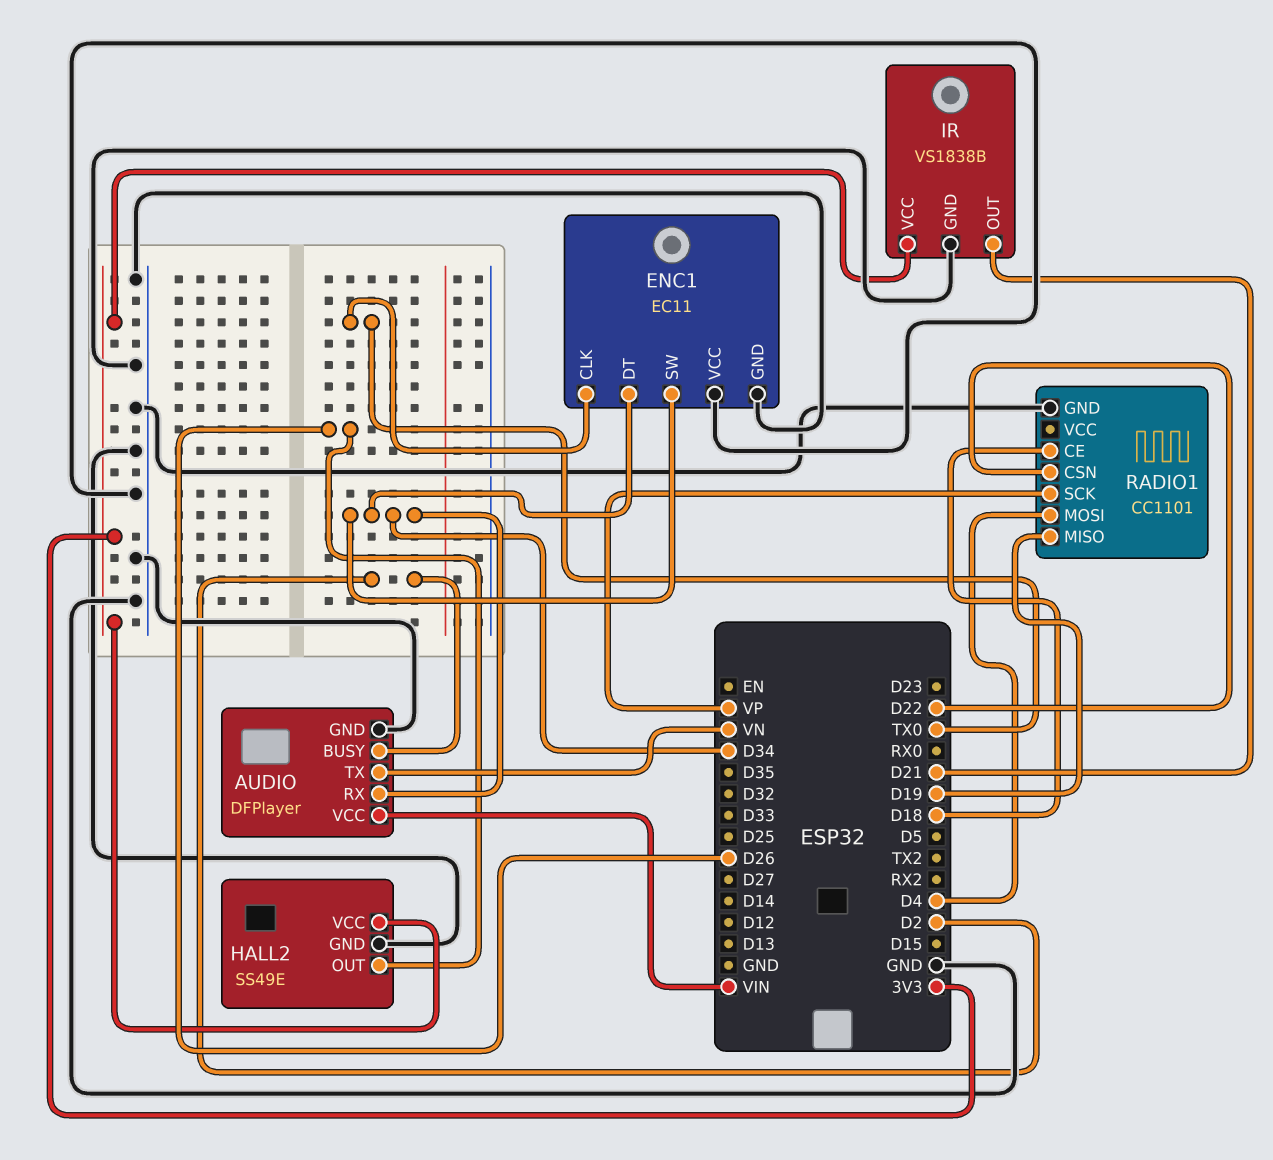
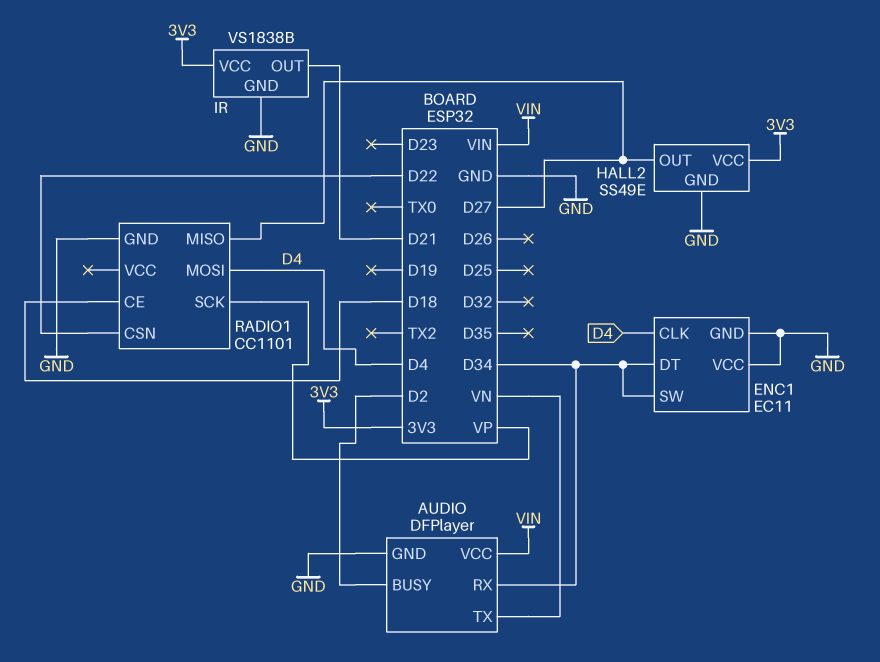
ENC1 pin CLK: TX0 -> D4
HALL2 pin OUT: D26 -> D27
RADIO1 pin MISO: D19 -> D27

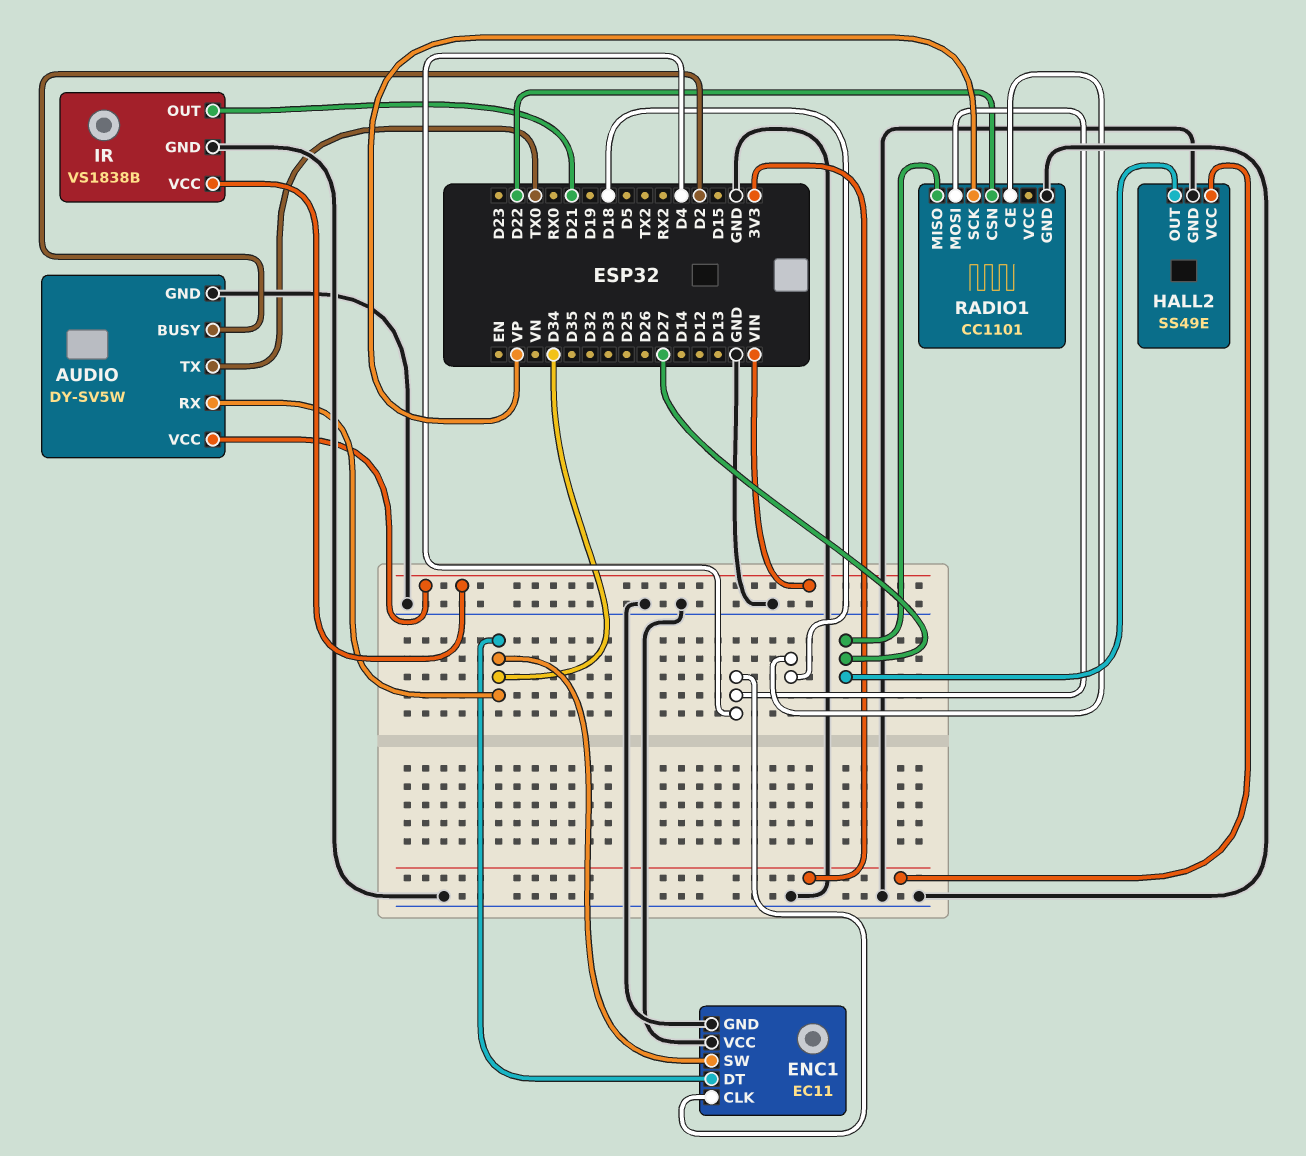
AUDIO: DFPlayer -> DY-SV5W
AUDIO pin TX: VN -> TX0
IR pin VCC: 3V3 -> VIN

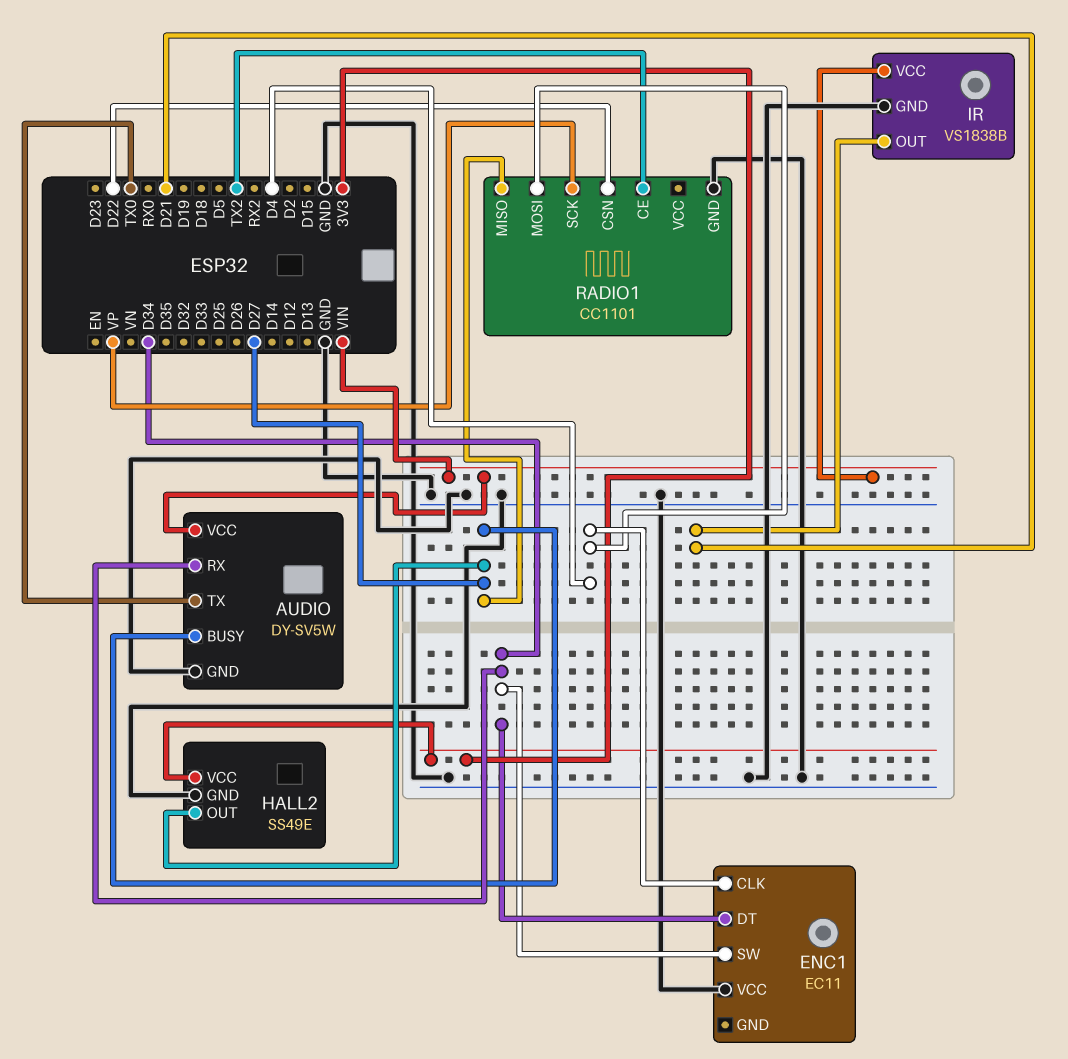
AUDIO pin BUSY: D2 -> D27
ENC1 pin GND: GND -> none
RADIO1 pin CE: D18 -> TX2

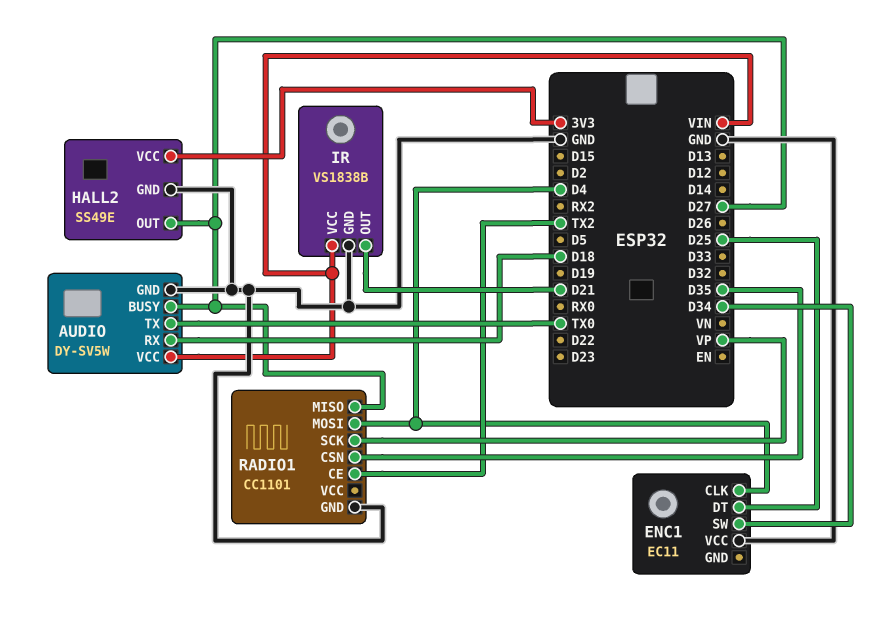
AUDIO pin RX: D34 -> D18
ENC1 pin DT: D34 -> D25
RADIO1 pin CSN: D22 -> D35

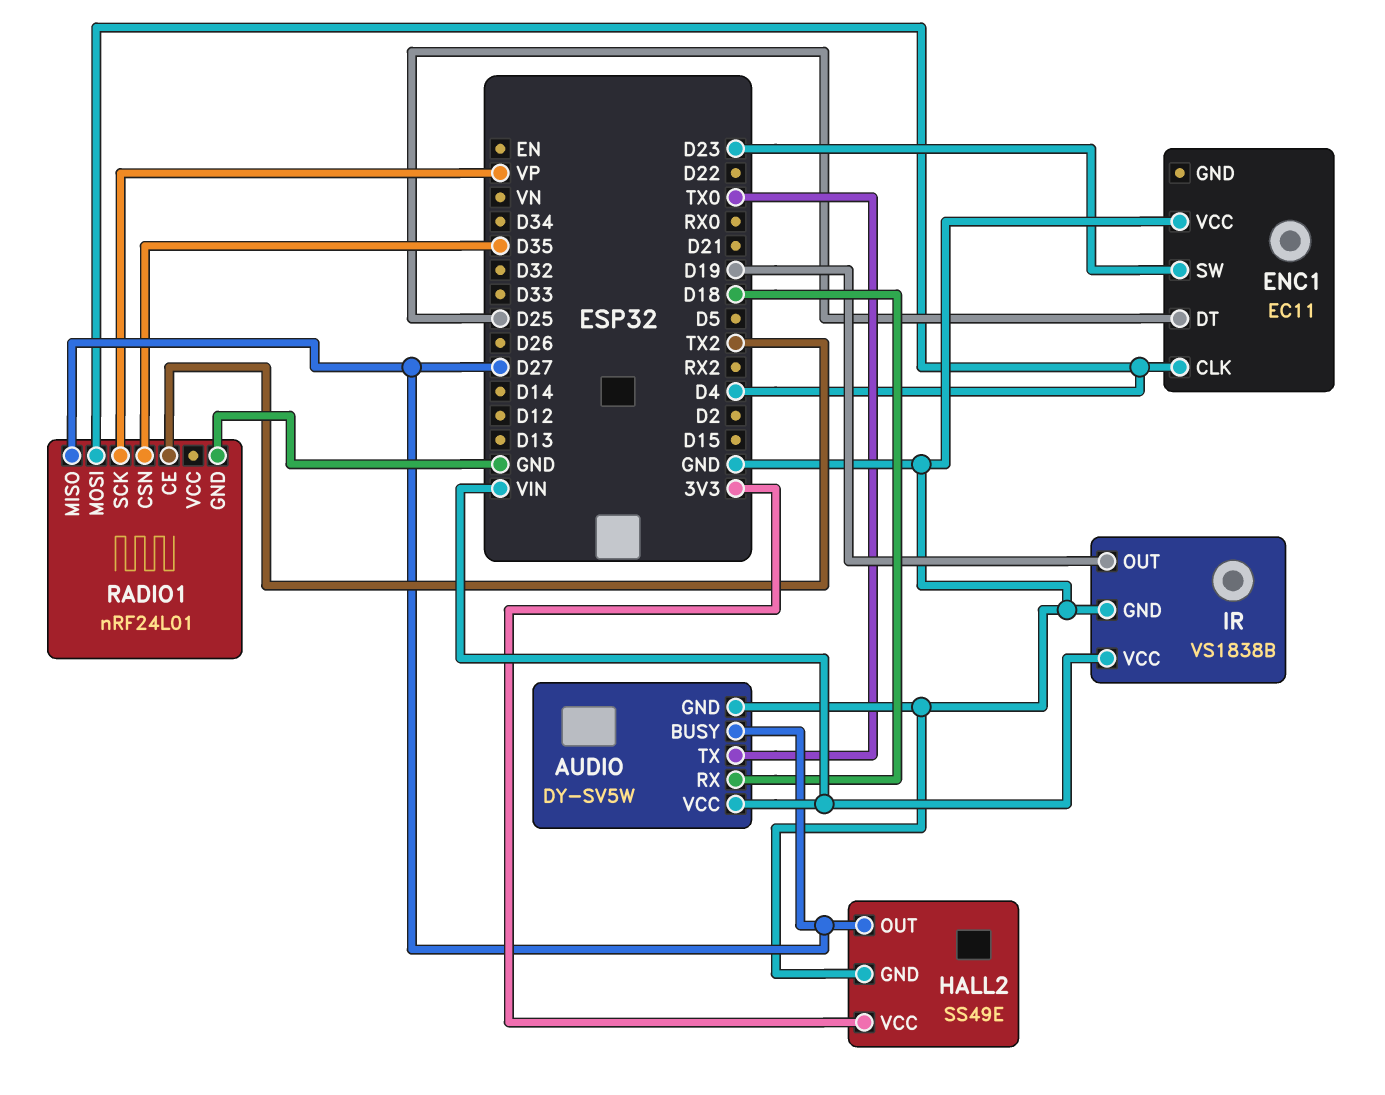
ENC1 pin SW: D34 -> D23
IR pin OUT: D21 -> D19
RADIO1: CC1101 -> nRF24L01

